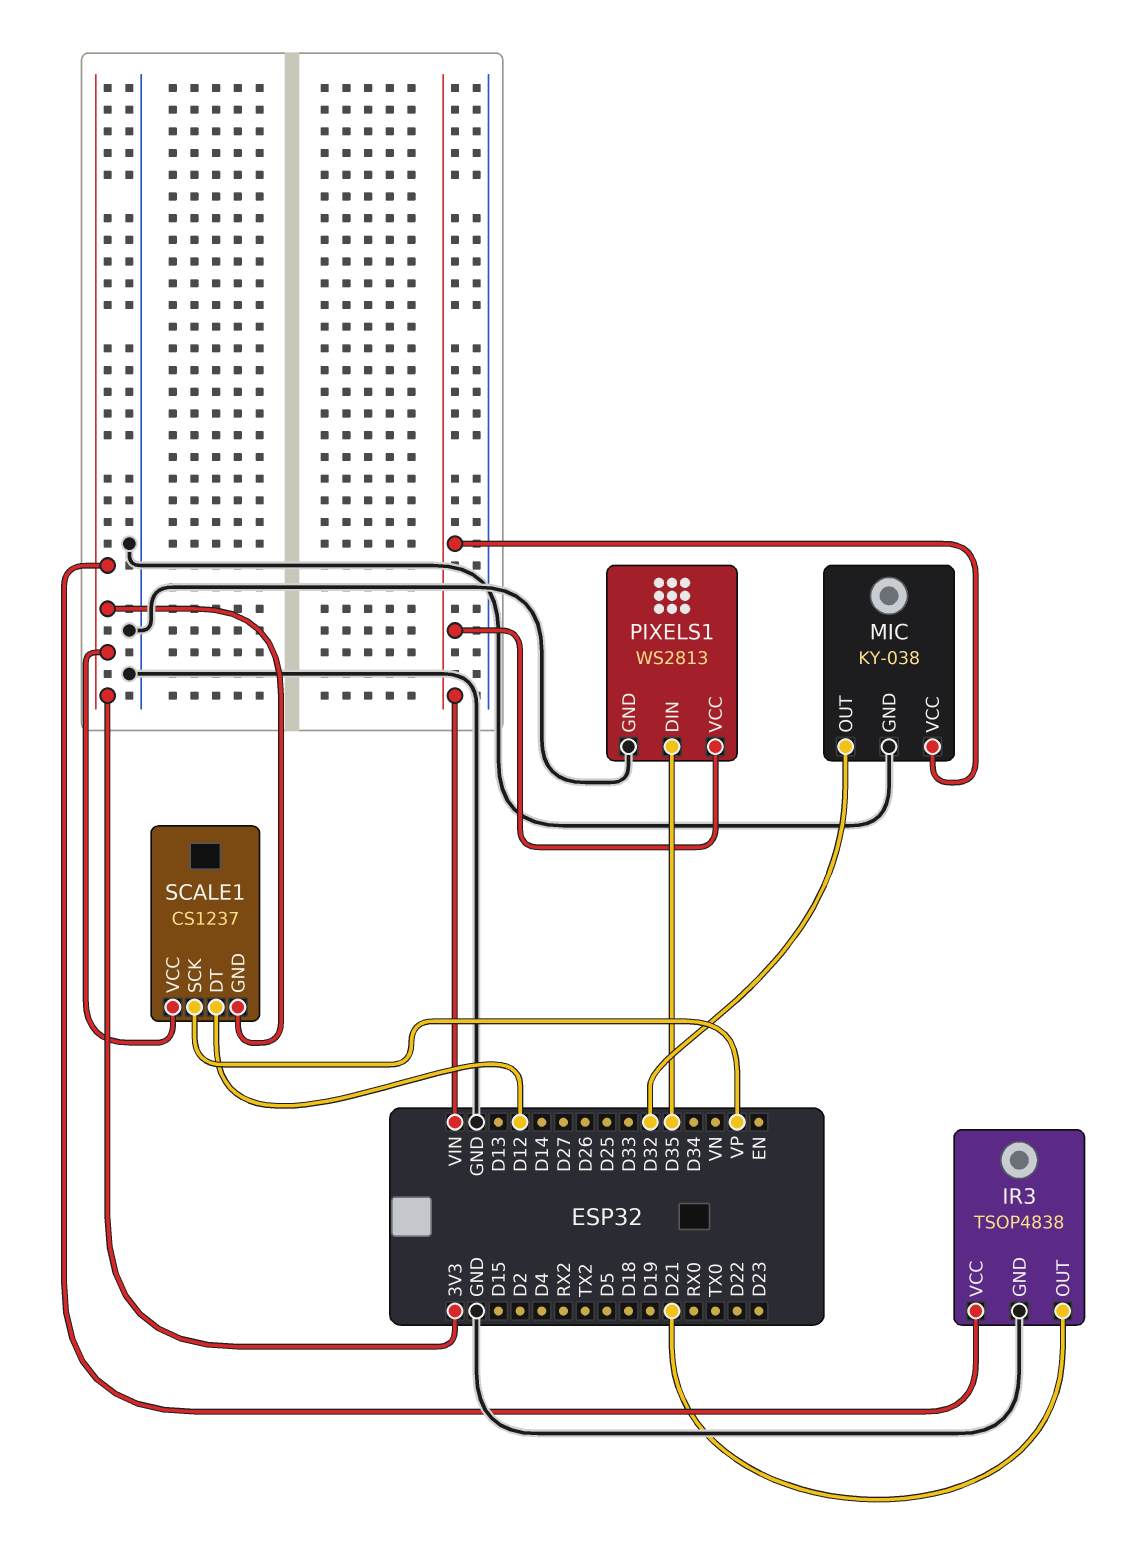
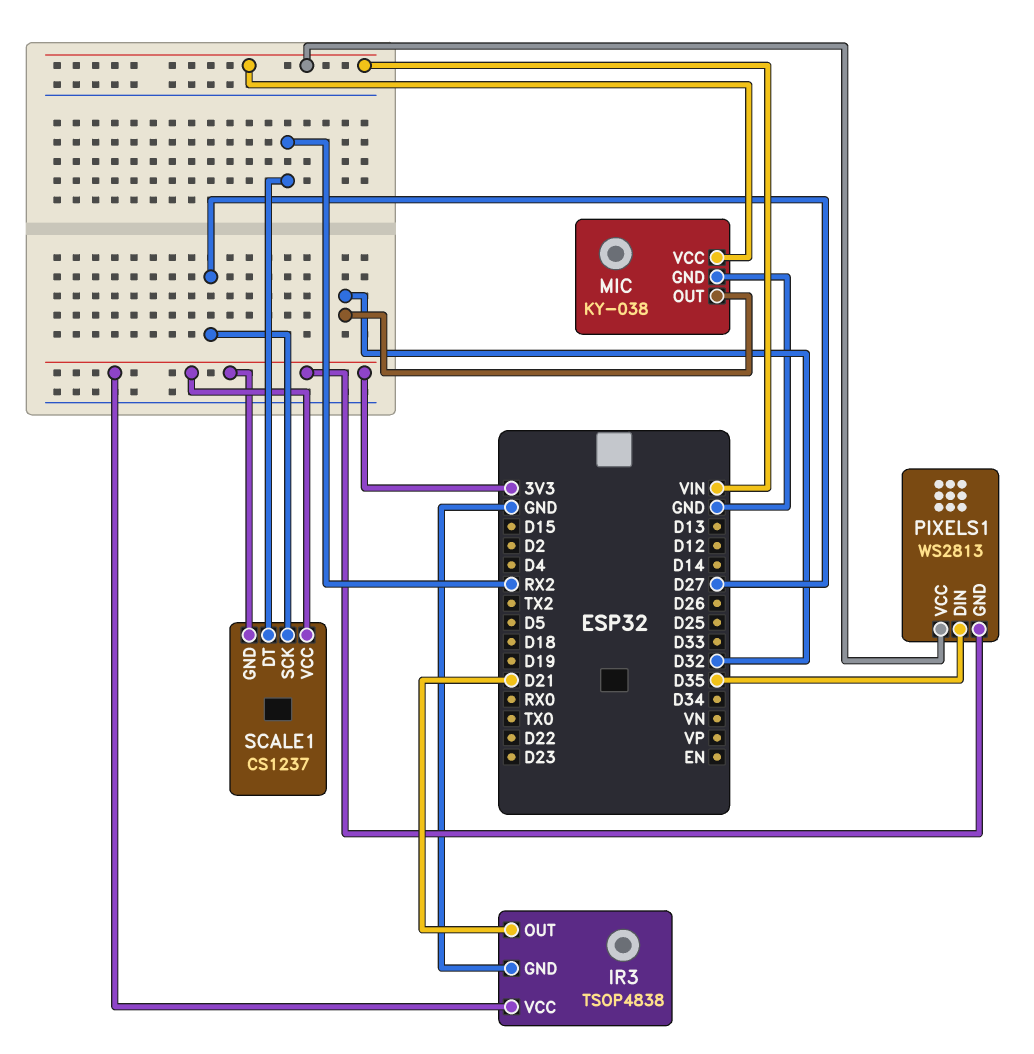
PIXELS1 pin GND: GND -> 3V3
SCALE1 pin DT: D12 -> RX2
SCALE1 pin SCK: VP -> D27

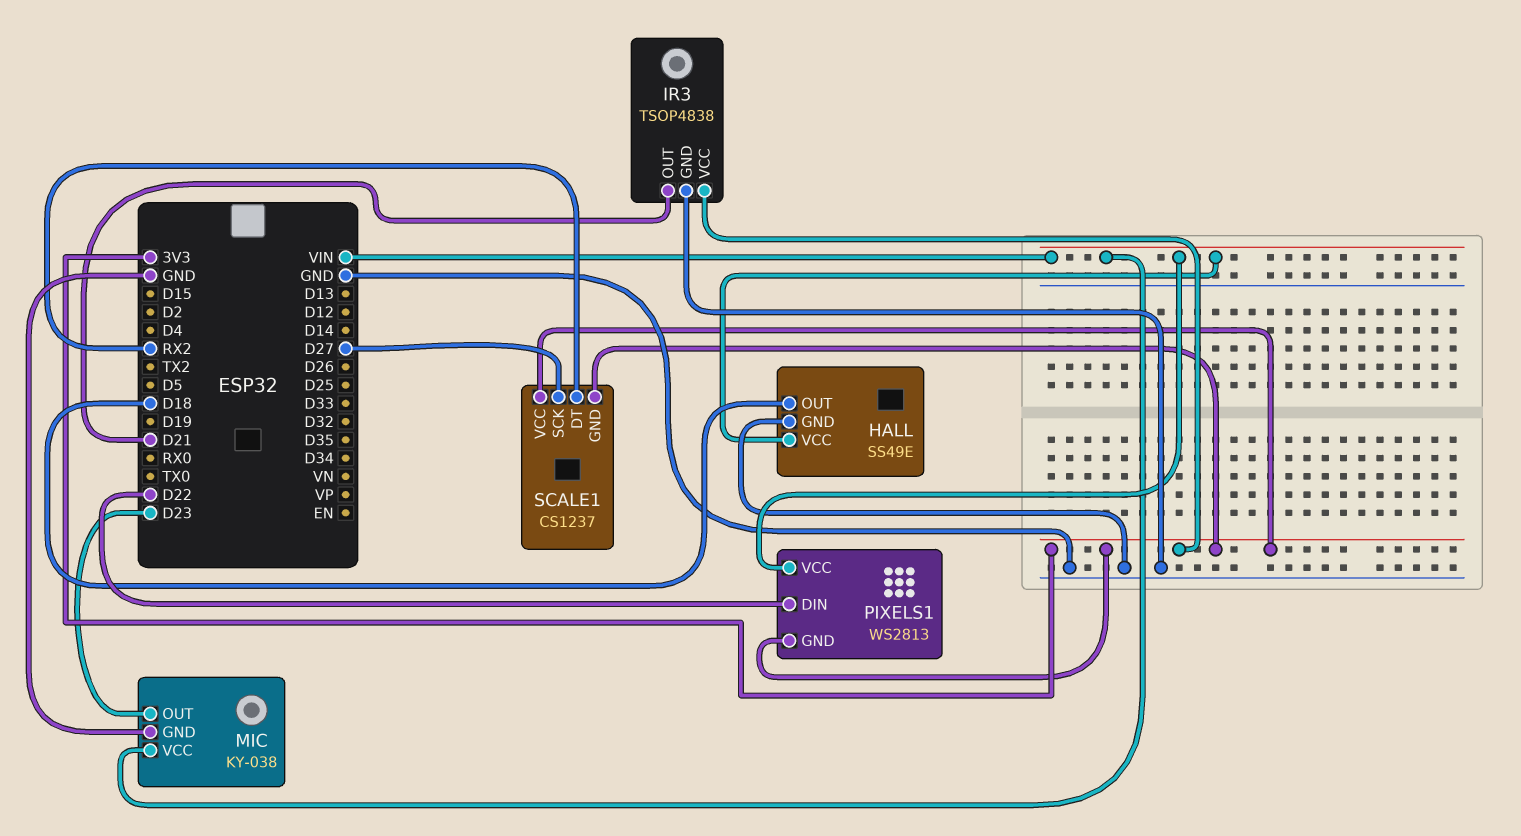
HALL: none -> SS49E
HALL pin GND: none -> GND
HALL pin OUT: none -> D18
HALL pin VCC: none -> VIN
MIC pin OUT: D32 -> D23
PIXELS1 pin DIN: D35 -> D22

